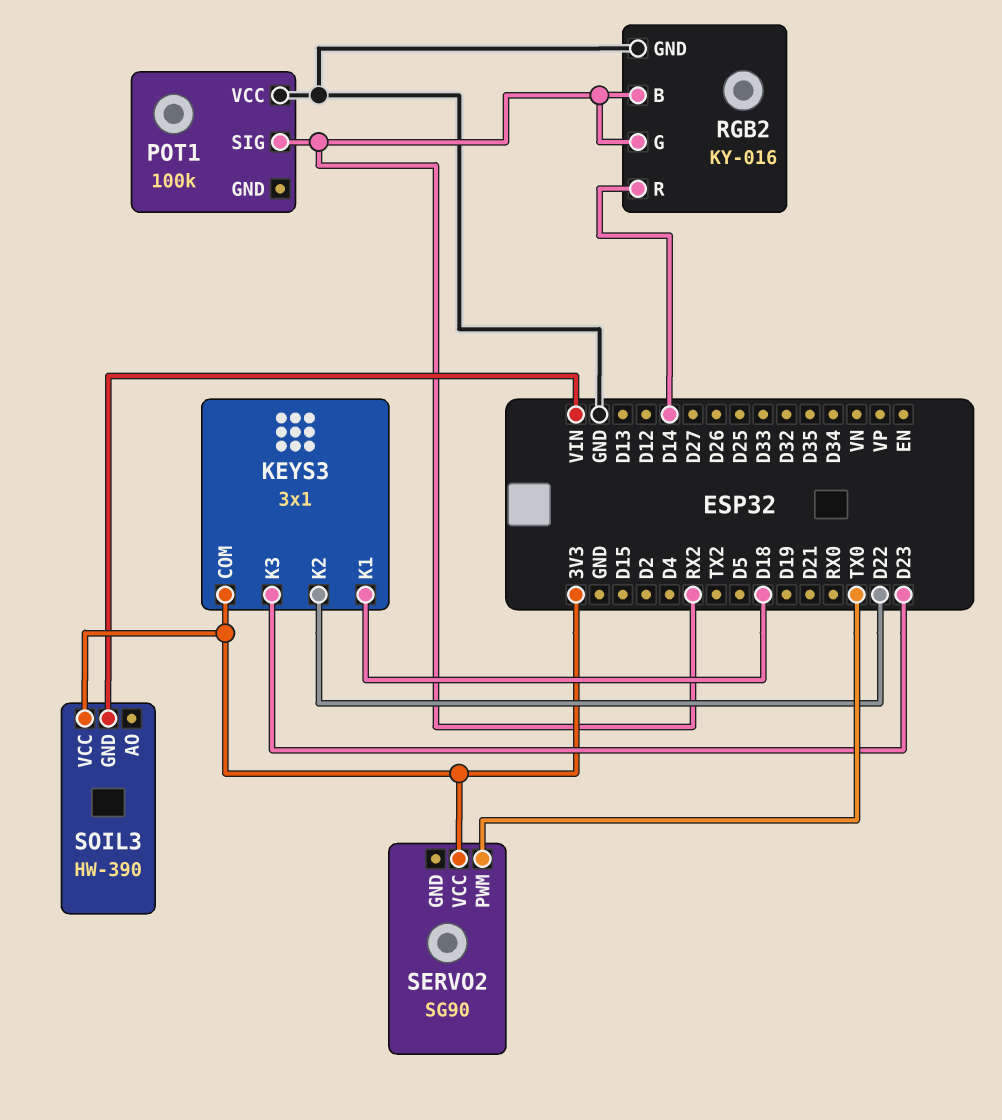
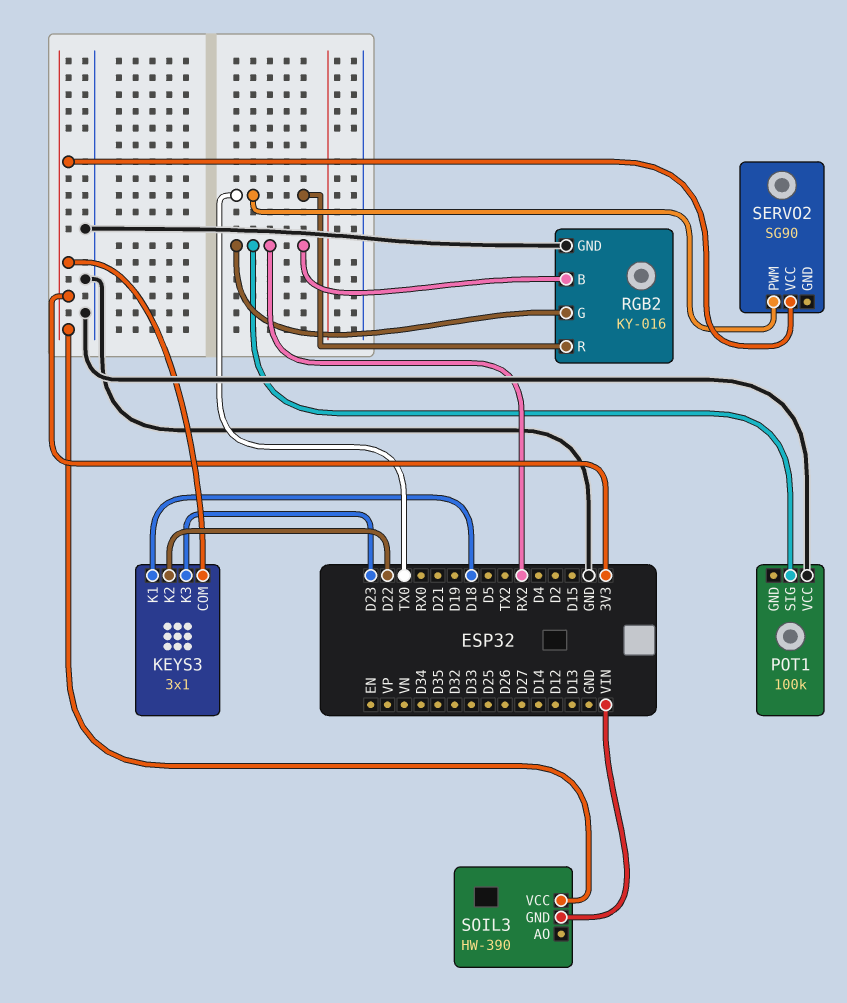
RGB2 pin R: D14 -> TX0

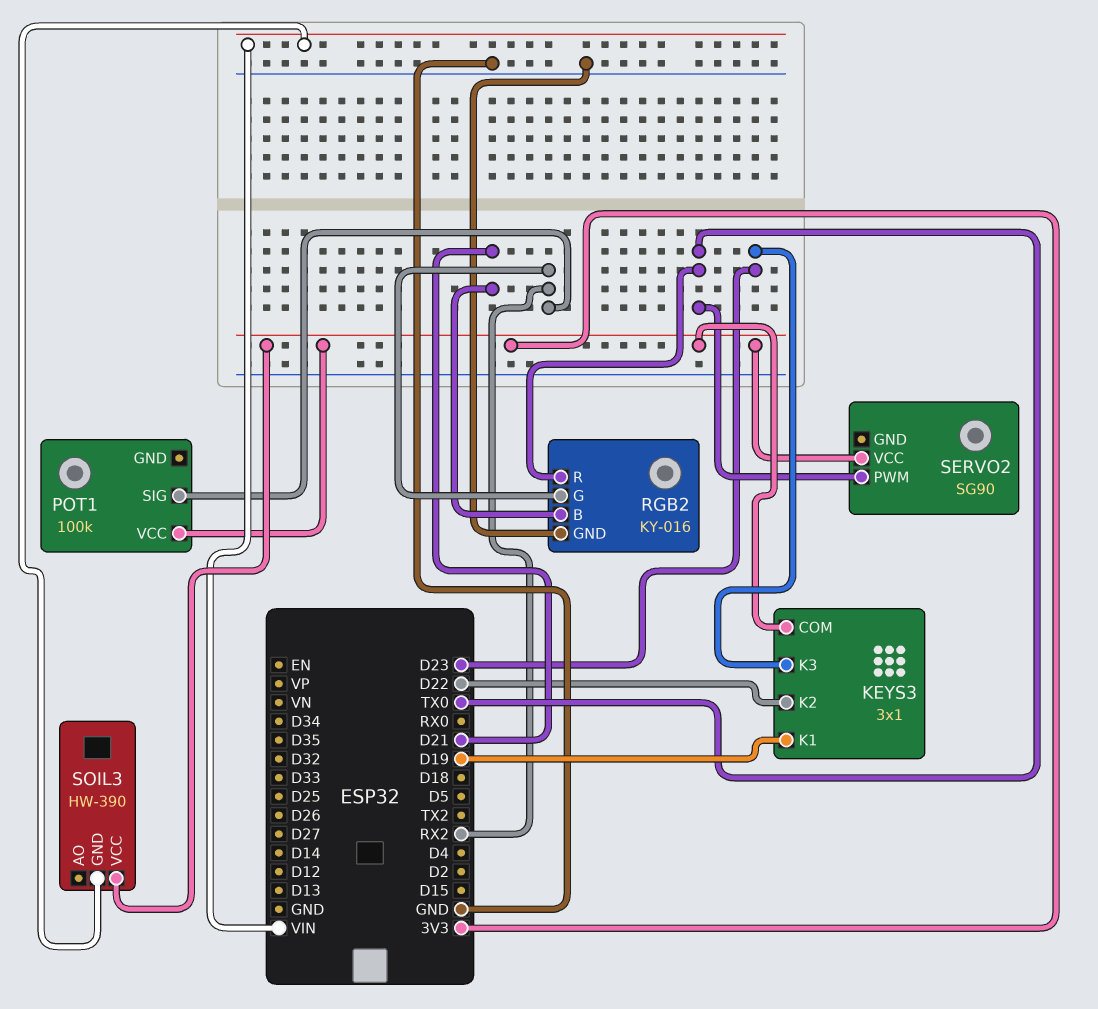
KEYS3 pin K1: D18 -> D19
POT1 pin VCC: GND -> 3V3
RGB2 pin B: RX2 -> D21

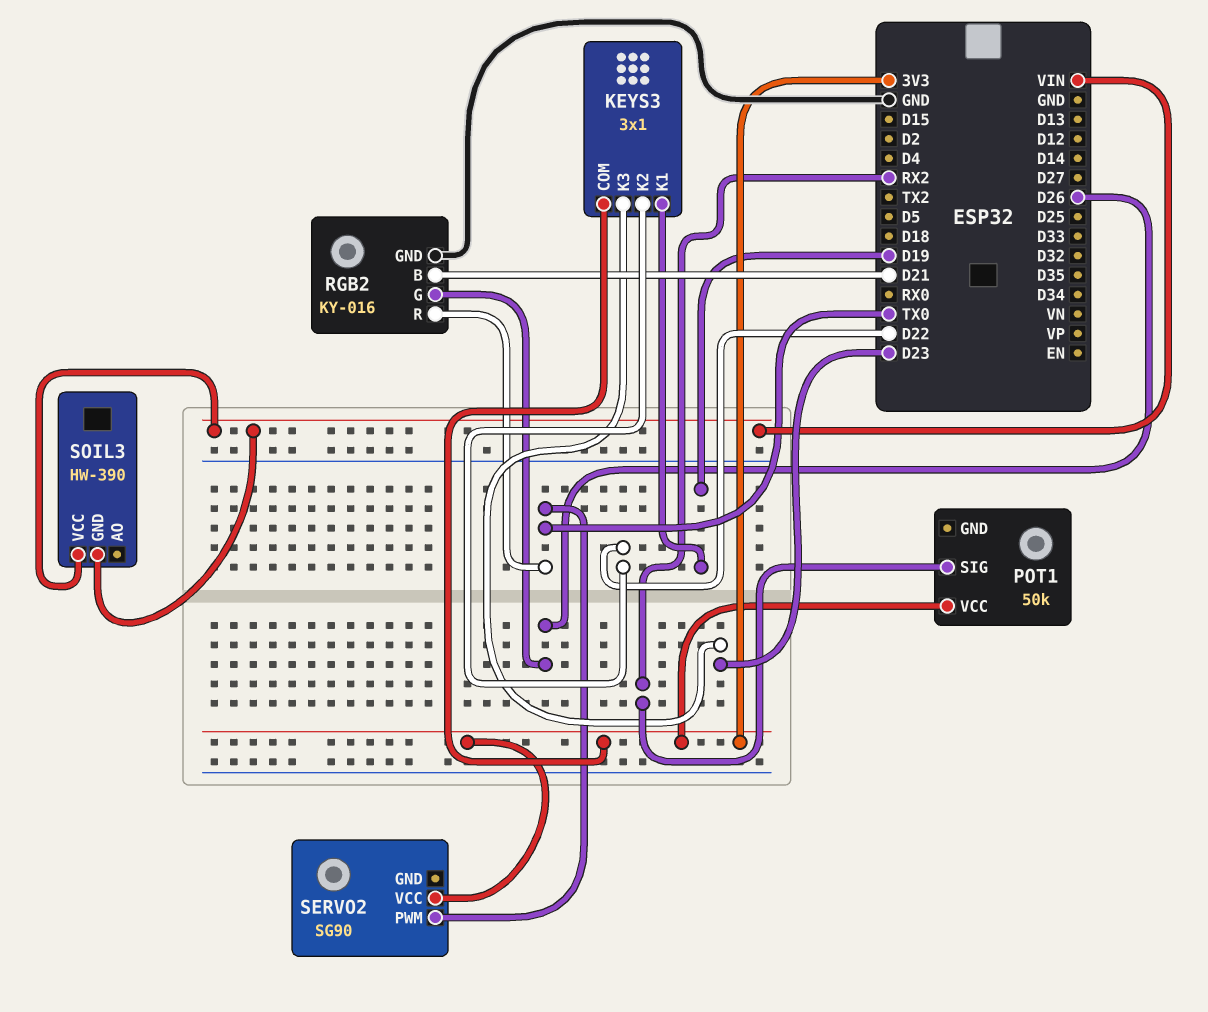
POT1: 100k -> 50k
RGB2 pin G: RX2 -> D26
SOIL3 pin VCC: 3V3 -> VIN

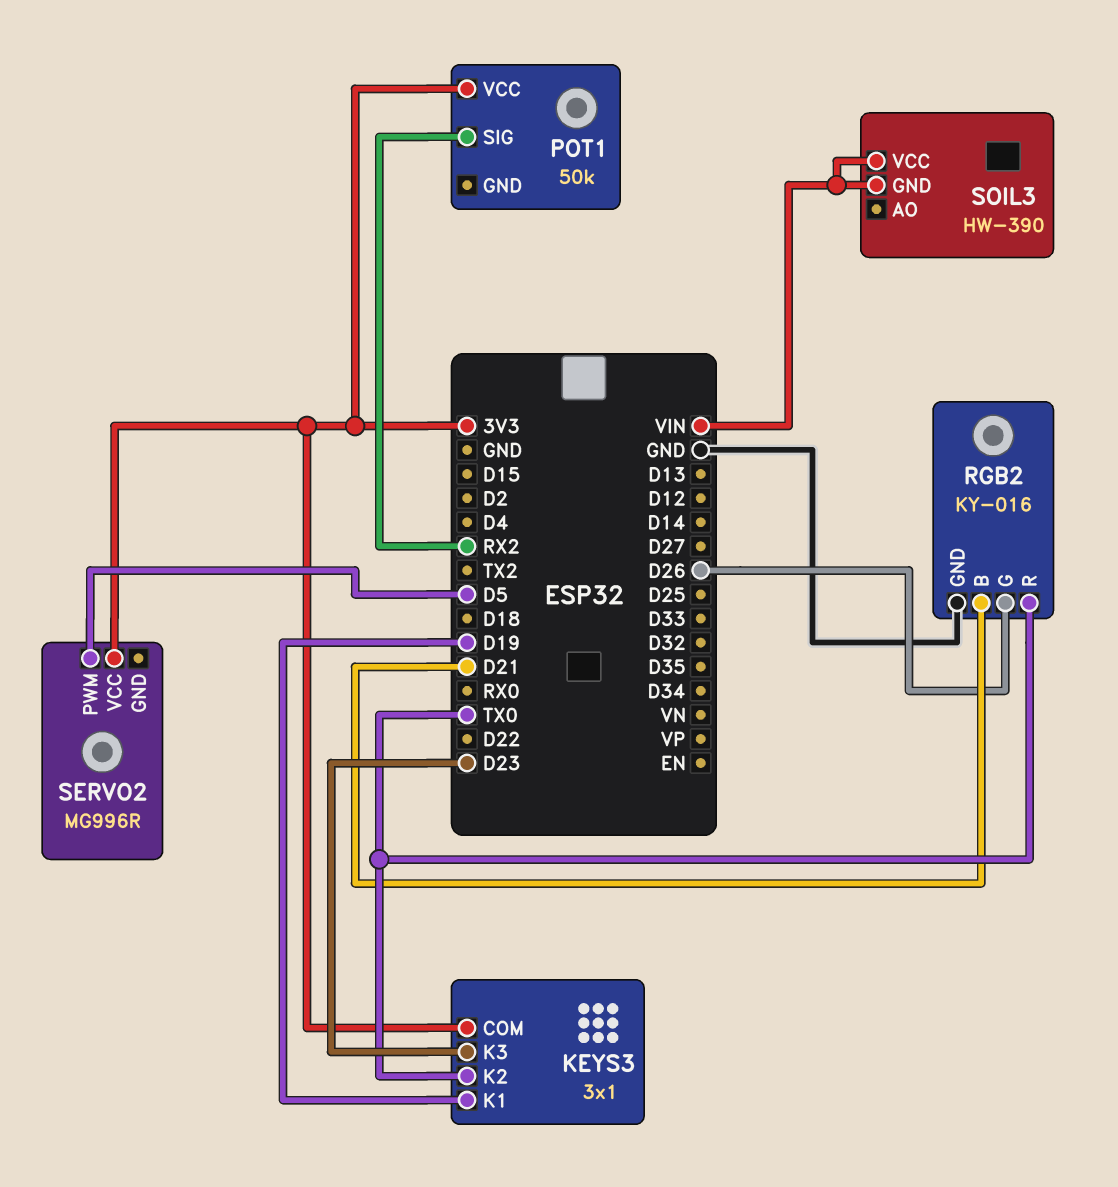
KEYS3 pin K2: D22 -> TX0
SERVO2: SG90 -> MG996R
SERVO2 pin PWM: TX0 -> D5

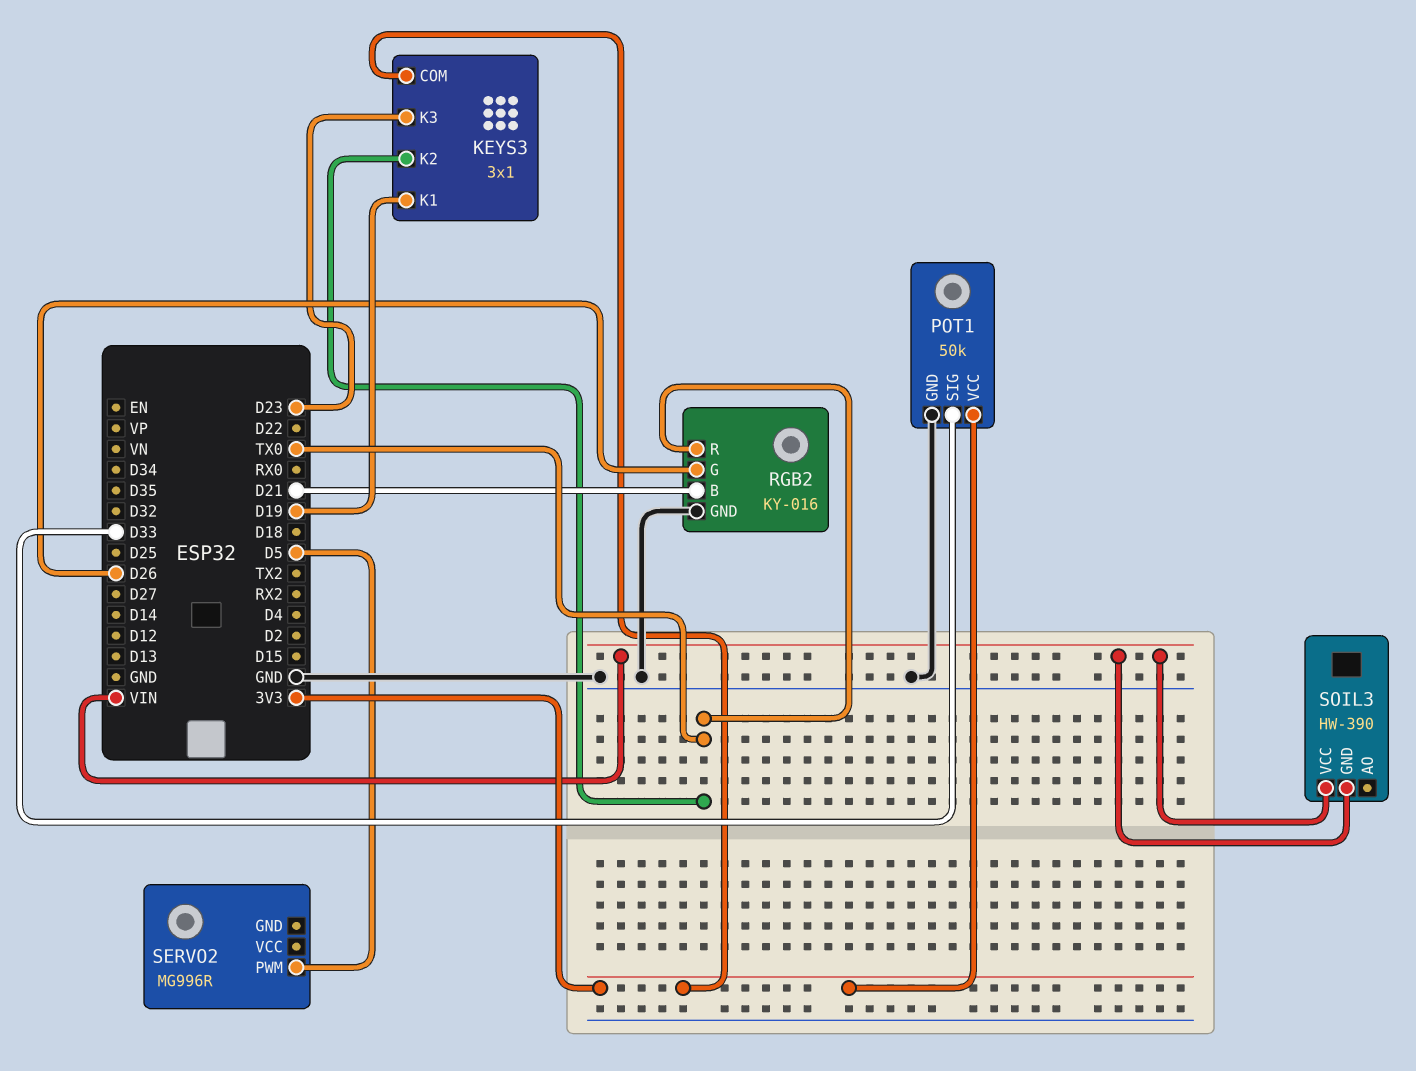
POT1 pin GND: none -> GND
POT1 pin SIG: RX2 -> D33
SERVO2 pin VCC: 3V3 -> none

